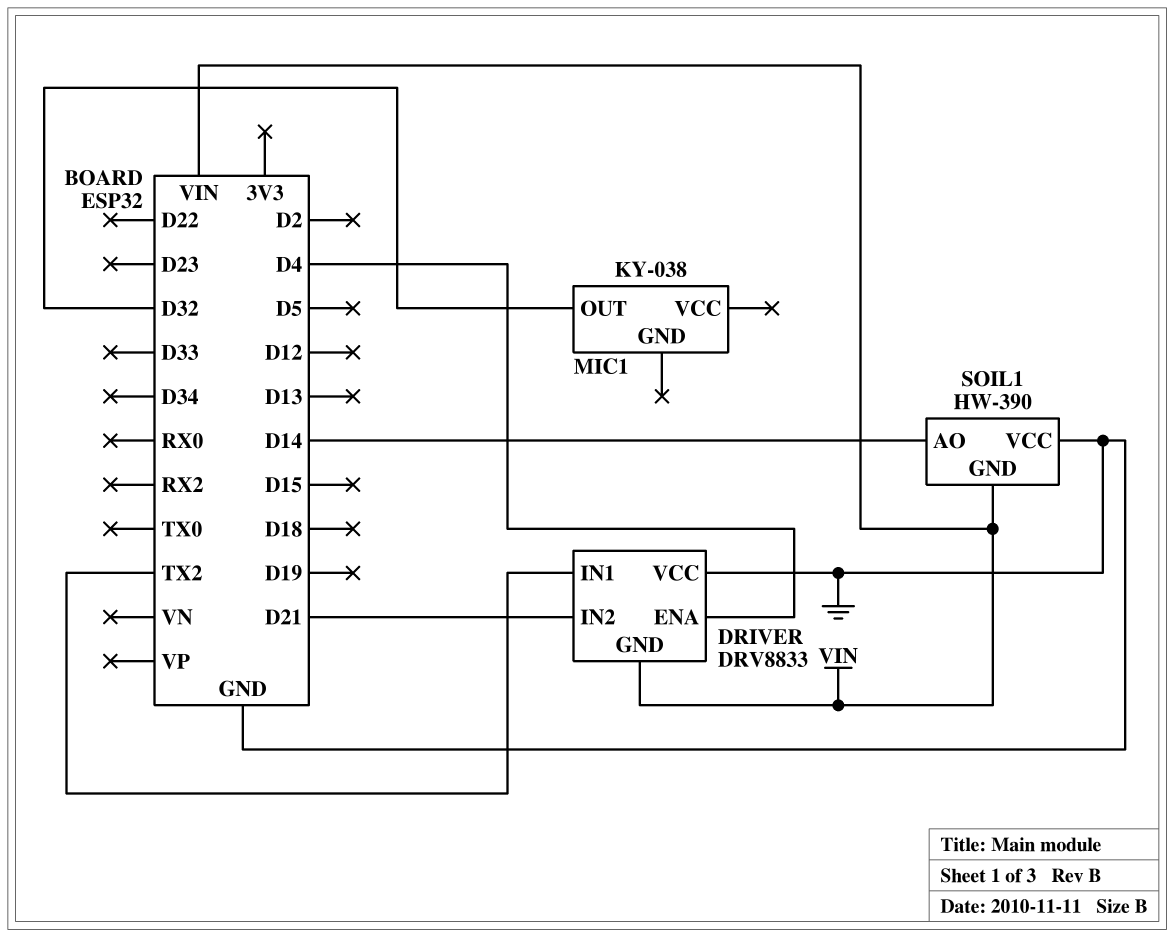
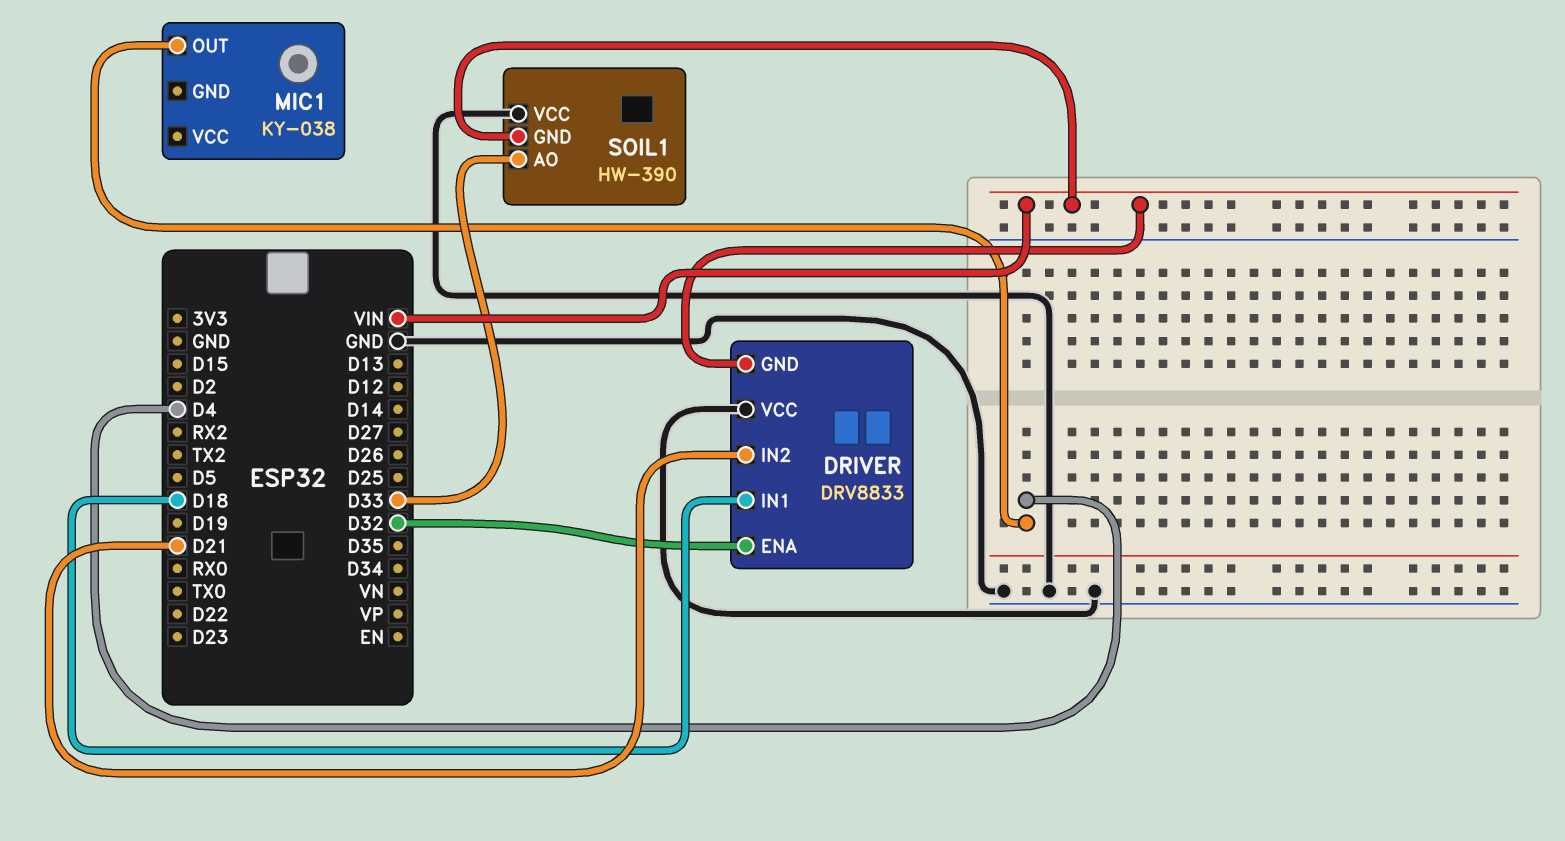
DRIVER pin ENA: D4 -> D32
DRIVER pin IN1: TX2 -> D18
MIC1 pin OUT: D32 -> D4
SOIL1 pin AO: D14 -> D33

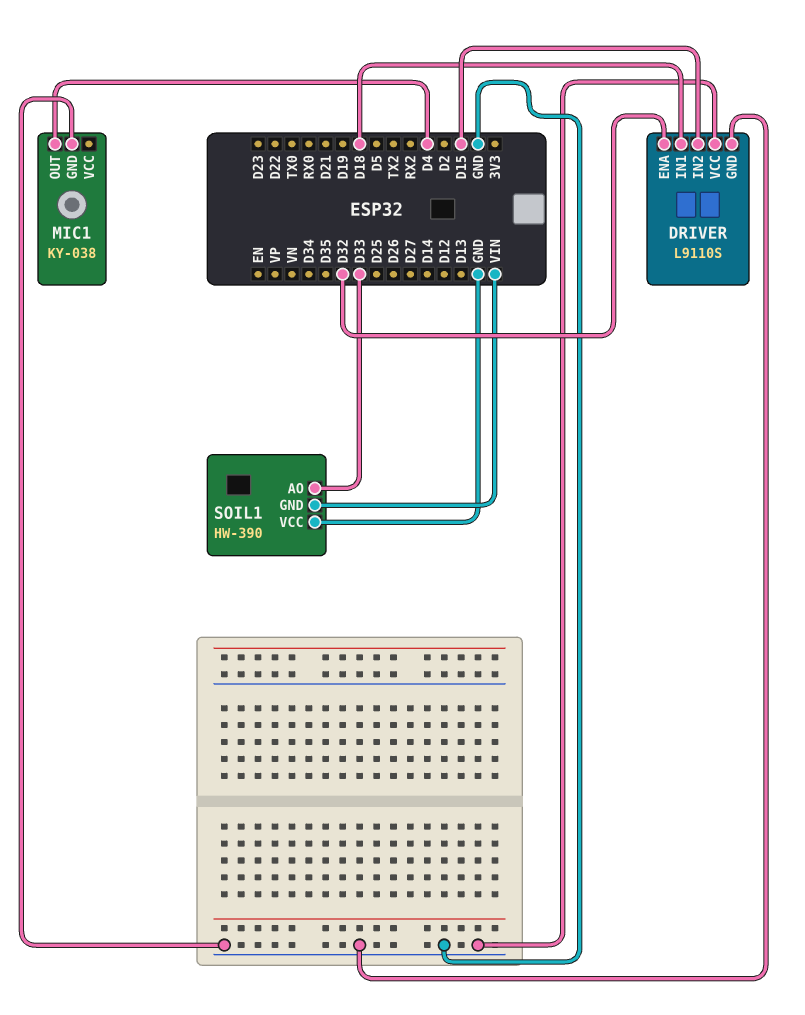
DRIVER: DRV8833 -> L9110S
DRIVER pin GND: VIN -> GND
DRIVER pin IN2: D21 -> D15
MIC1 pin GND: none -> GND

